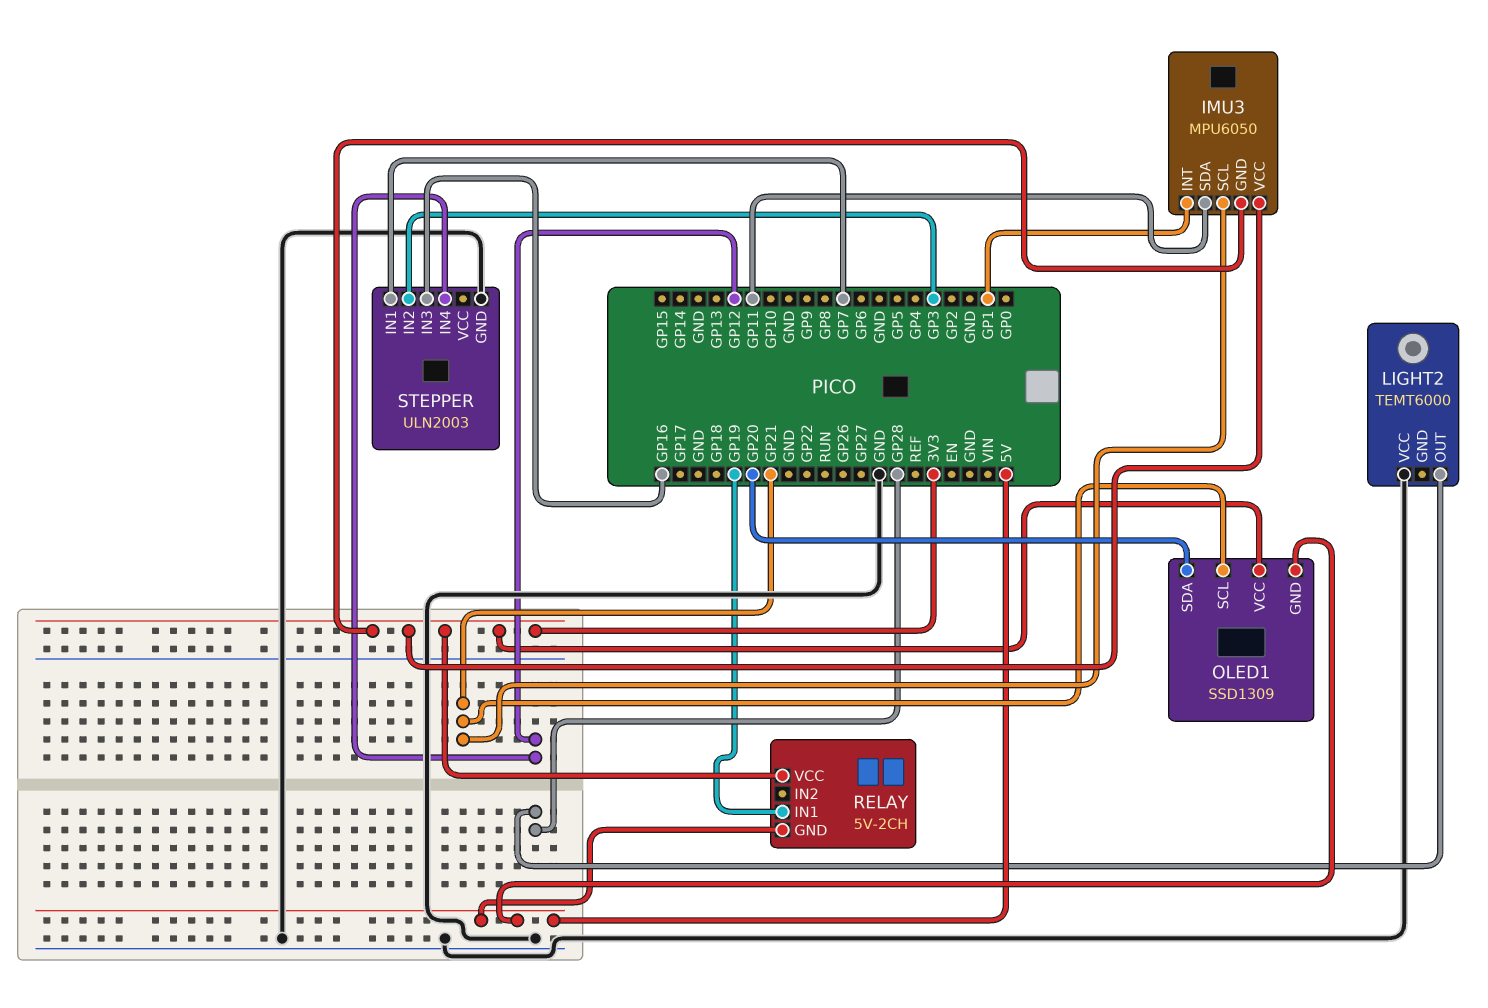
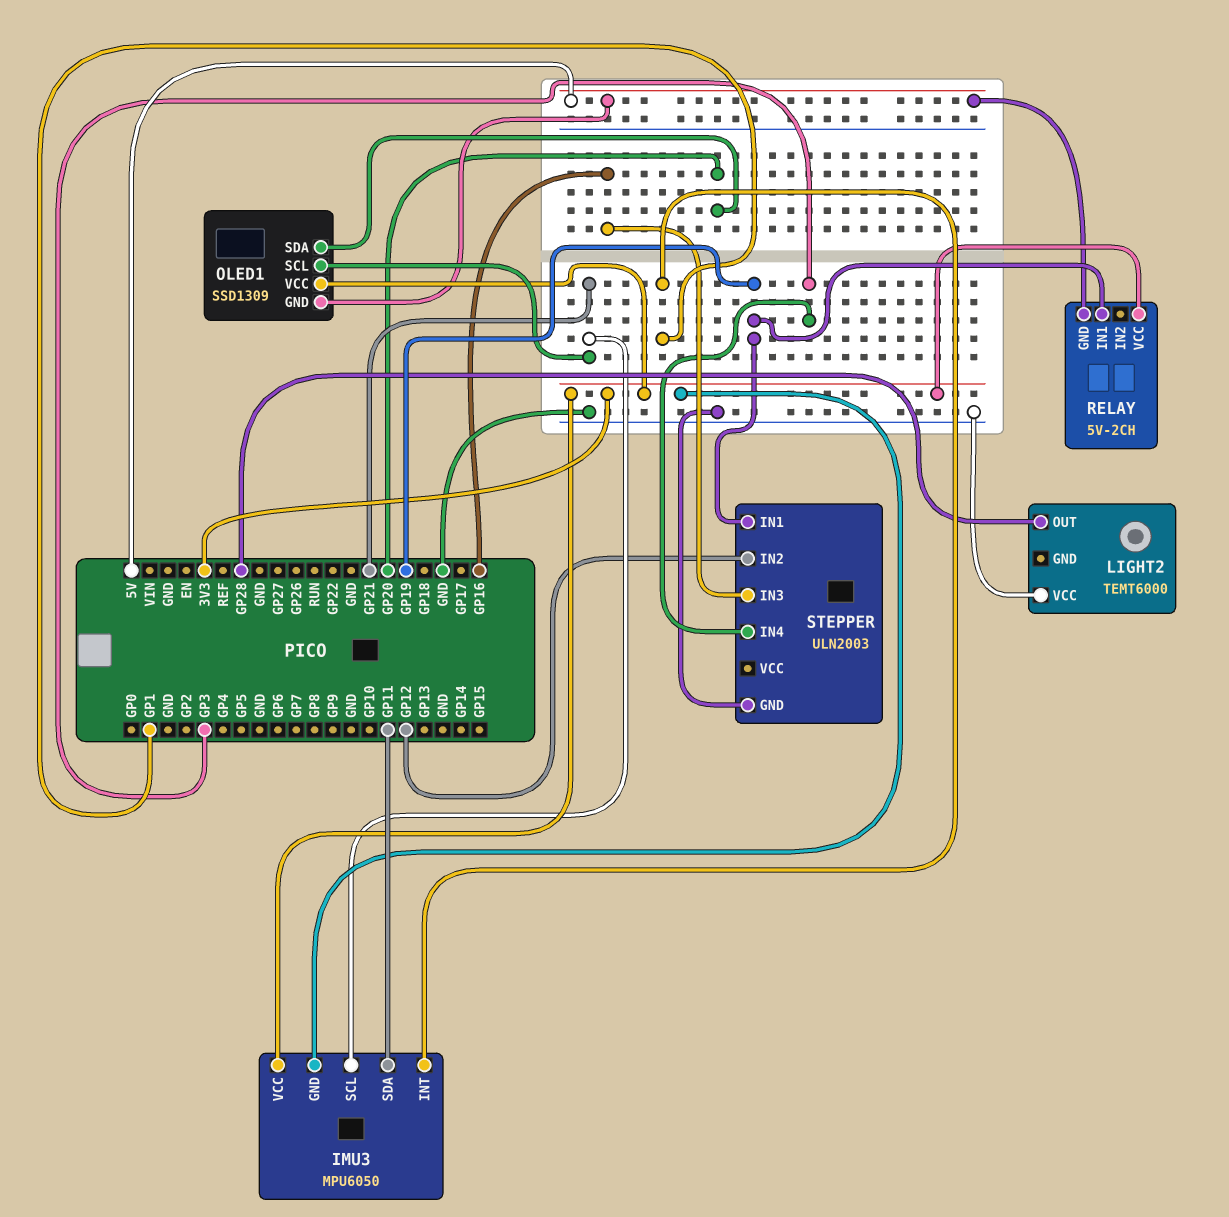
STEPPER pin IN1: GP7 -> GP19
STEPPER pin IN2: GP3 -> GP12
STEPPER pin IN4: GP12 -> GP3

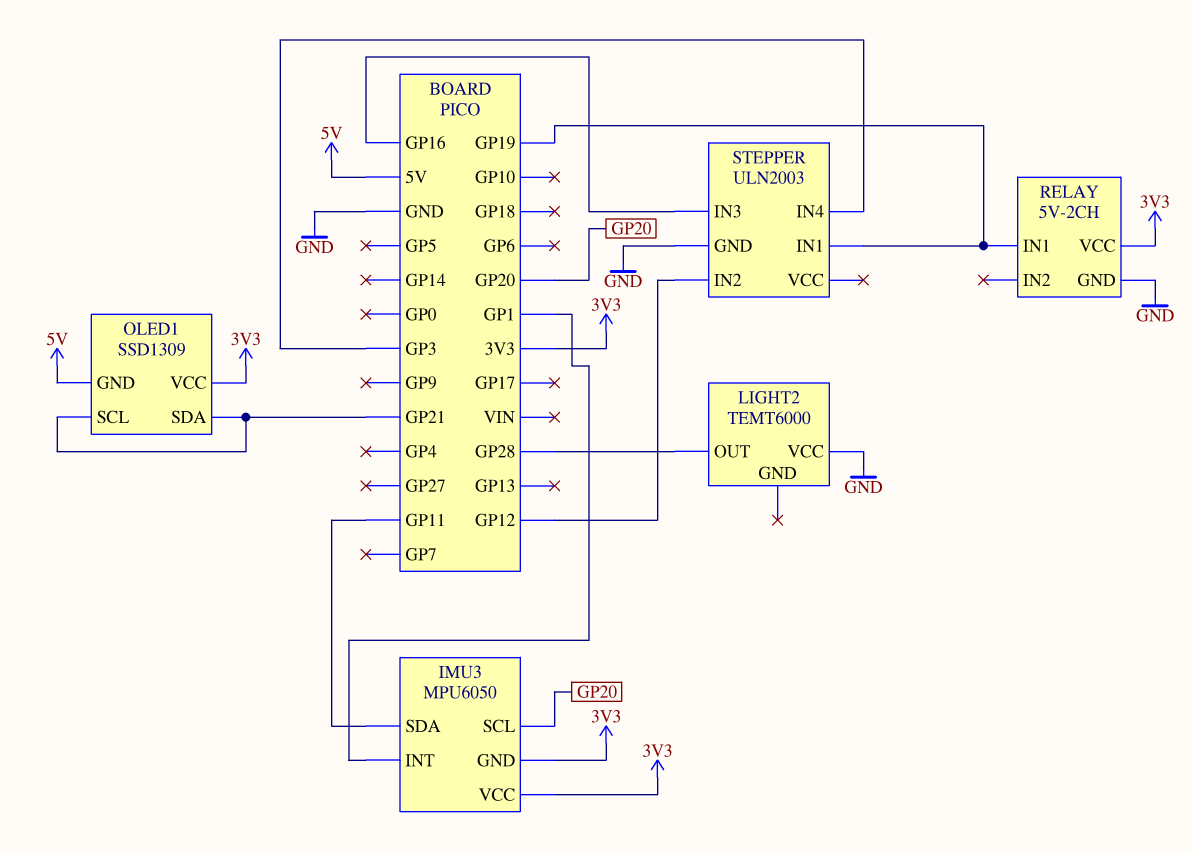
IMU3 pin SCL: GP21 -> GP20
OLED1 pin SDA: GP20 -> GP21
RELAY pin GND: 5V -> GND

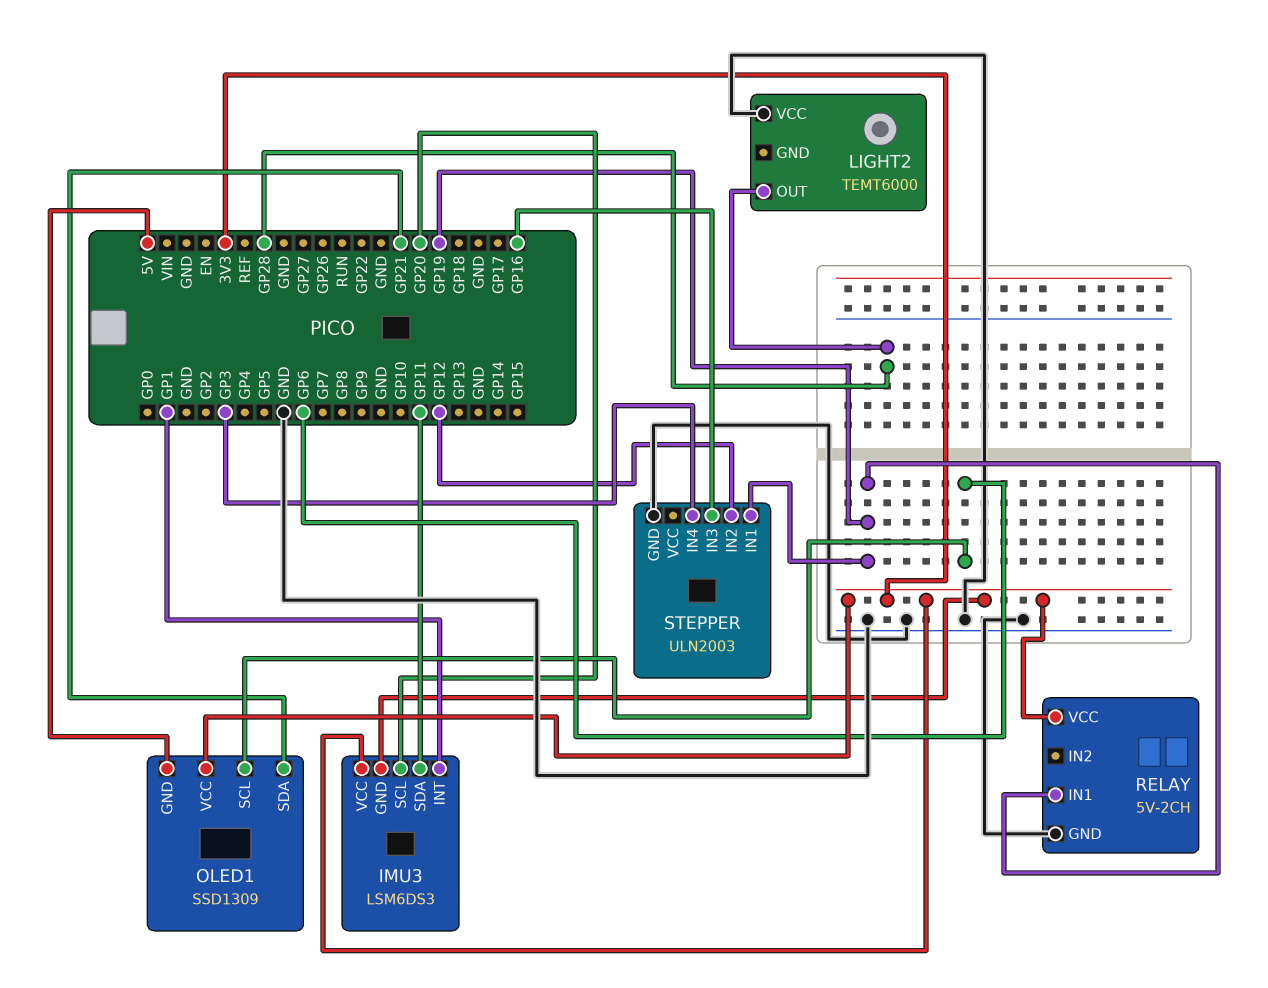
IMU3: MPU6050 -> LSM6DS3
OLED1 pin SCL: GP21 -> GP6

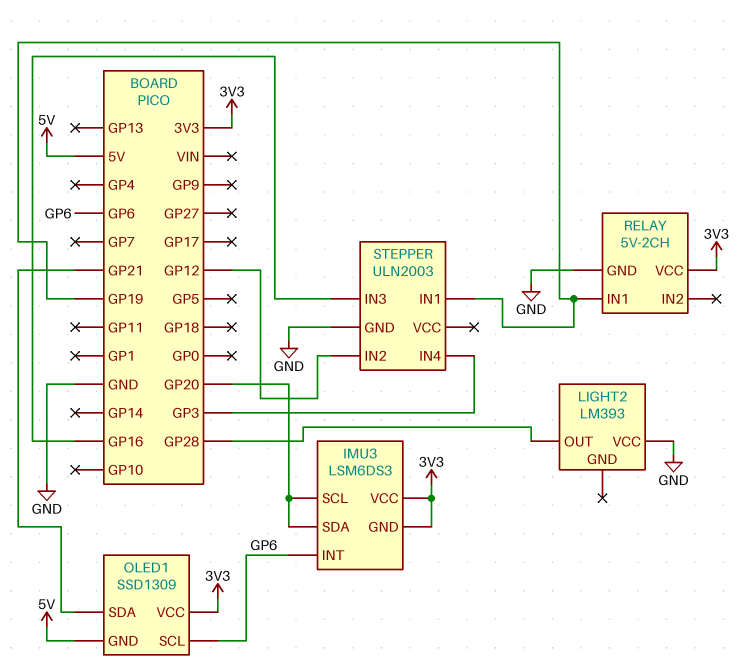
IMU3 pin INT: GP1 -> GP6
IMU3 pin SDA: GP11 -> GP20
LIGHT2: TEMT6000 -> LM393

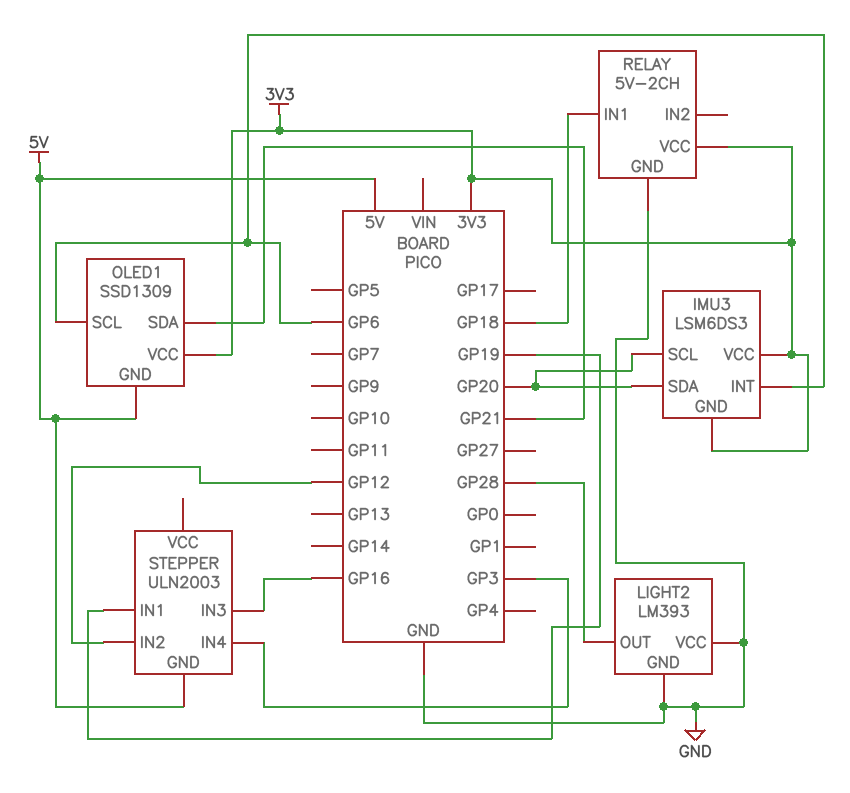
LIGHT2 pin GND: none -> GND
RELAY pin IN1: GP19 -> GP18
STEPPER pin GND: GND -> 5V

